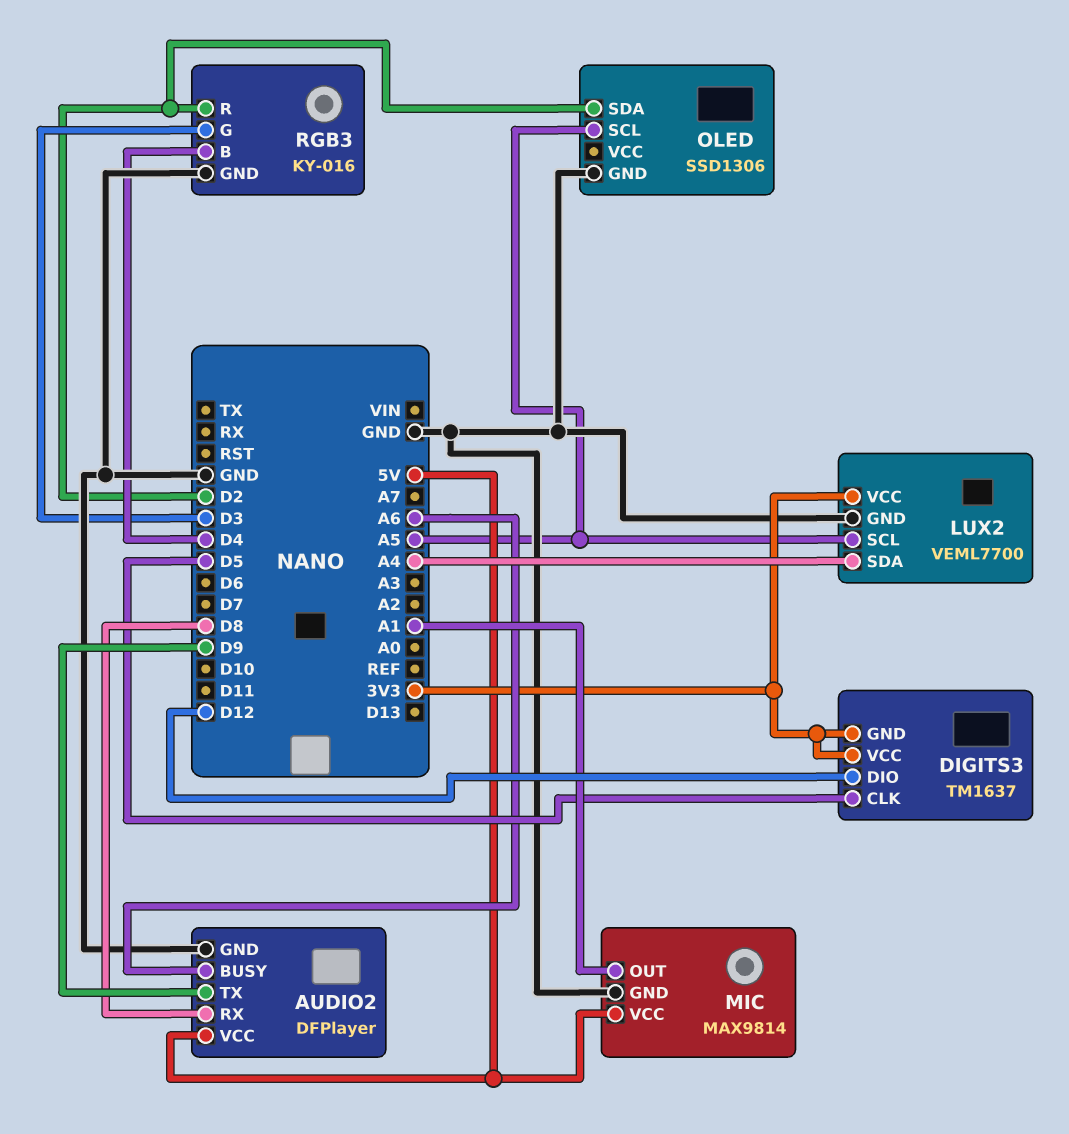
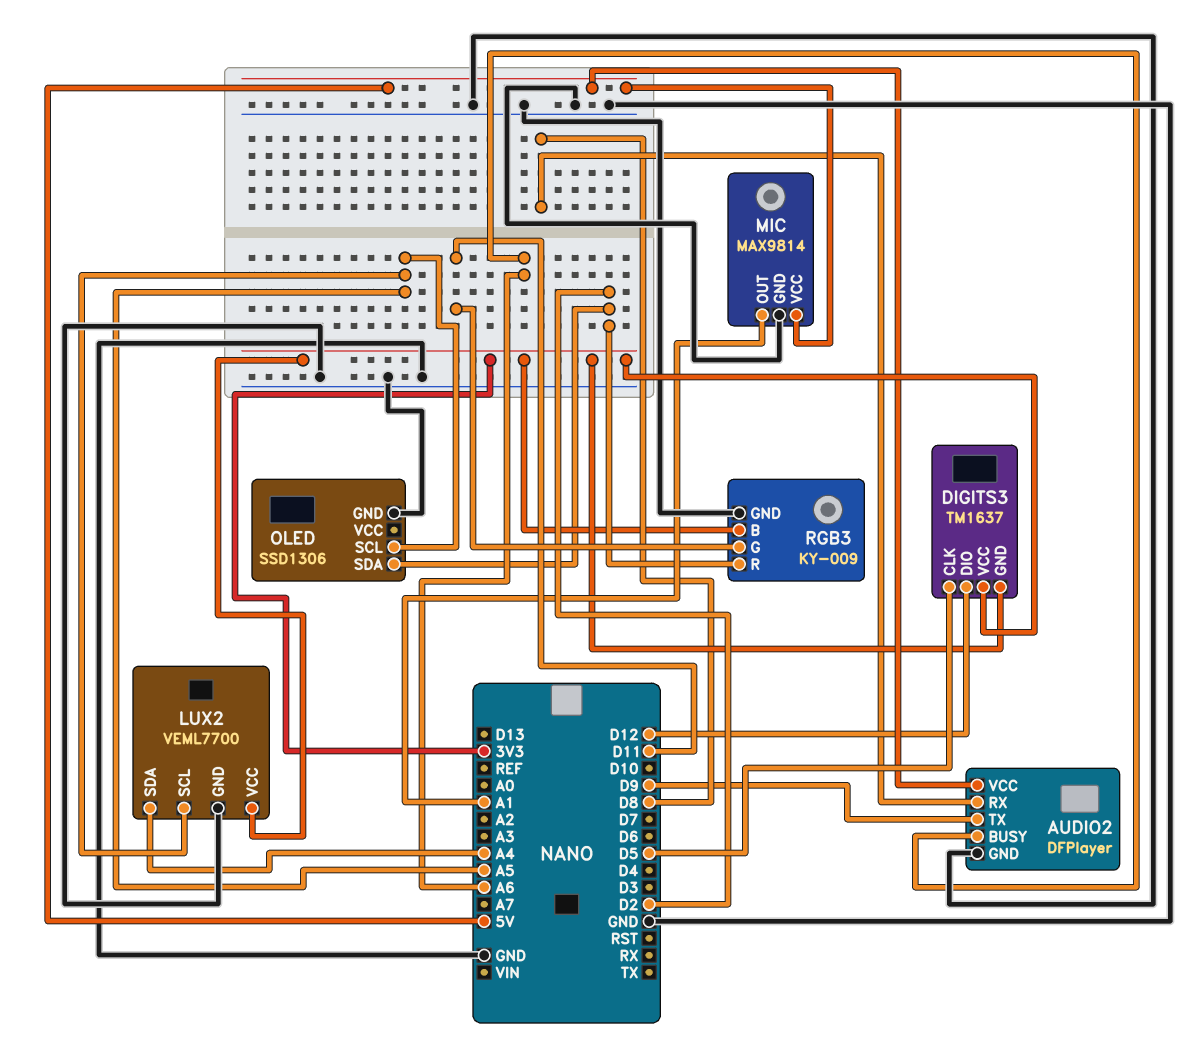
RGB3: KY-016 -> KY-009
RGB3 pin B: D4 -> 3V3
RGB3 pin G: D3 -> D11

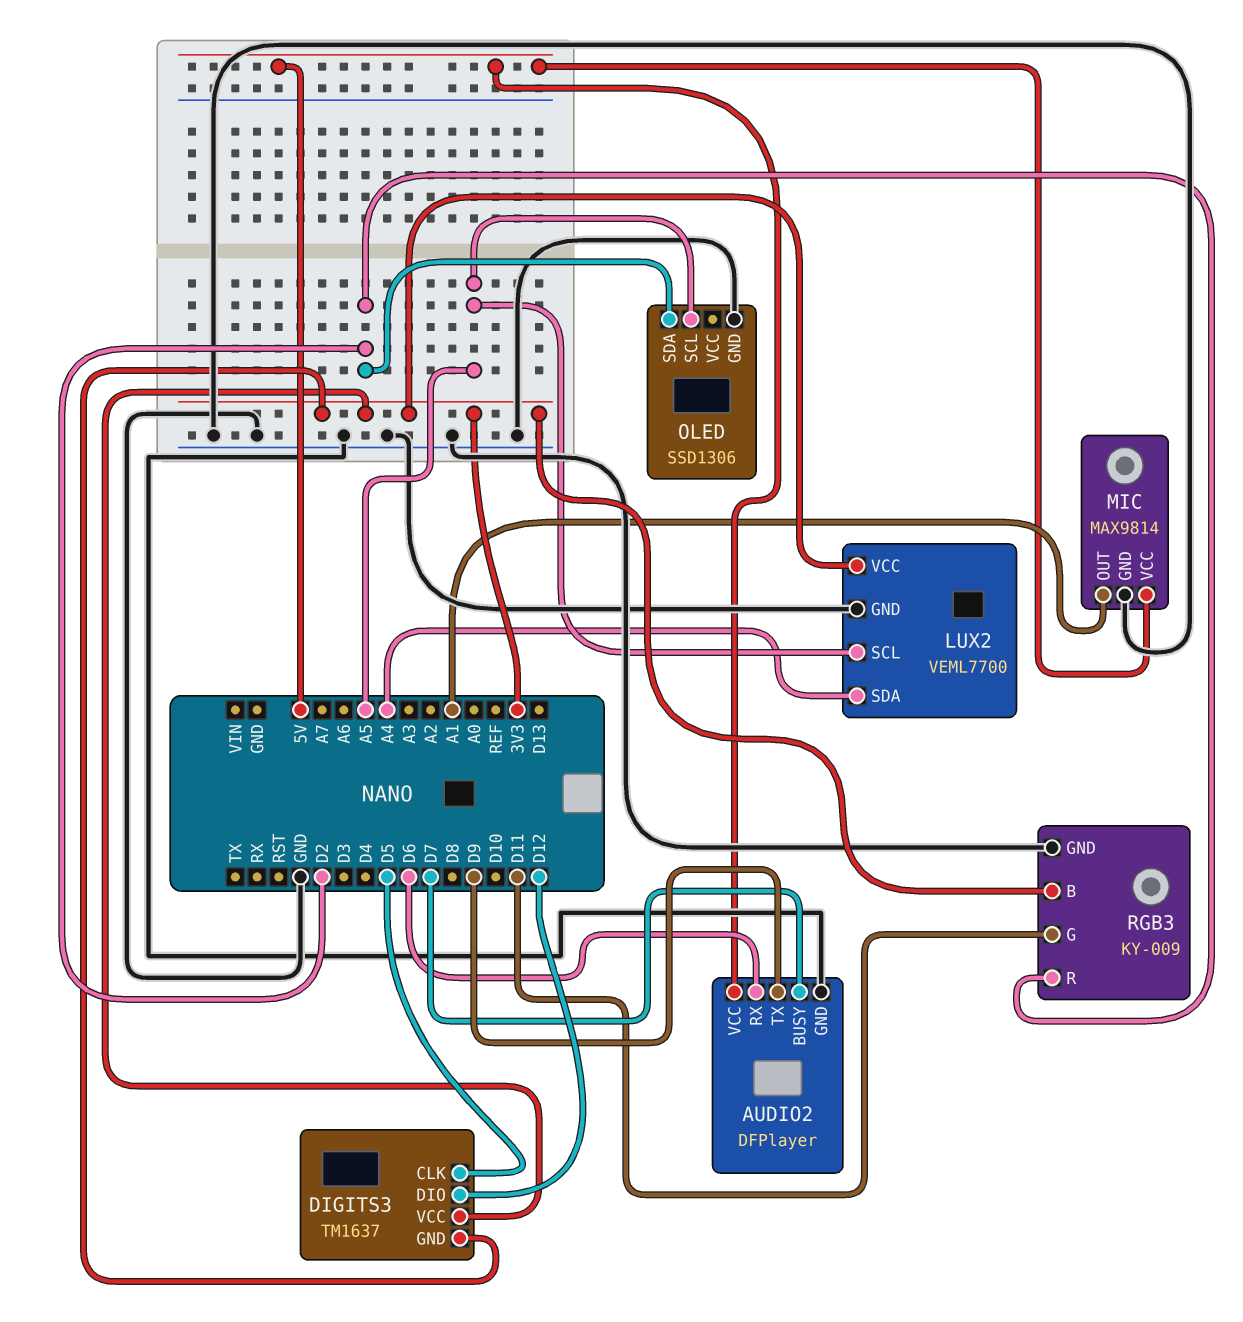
AUDIO2 pin BUSY: A6 -> D7
AUDIO2 pin RX: D8 -> D6

